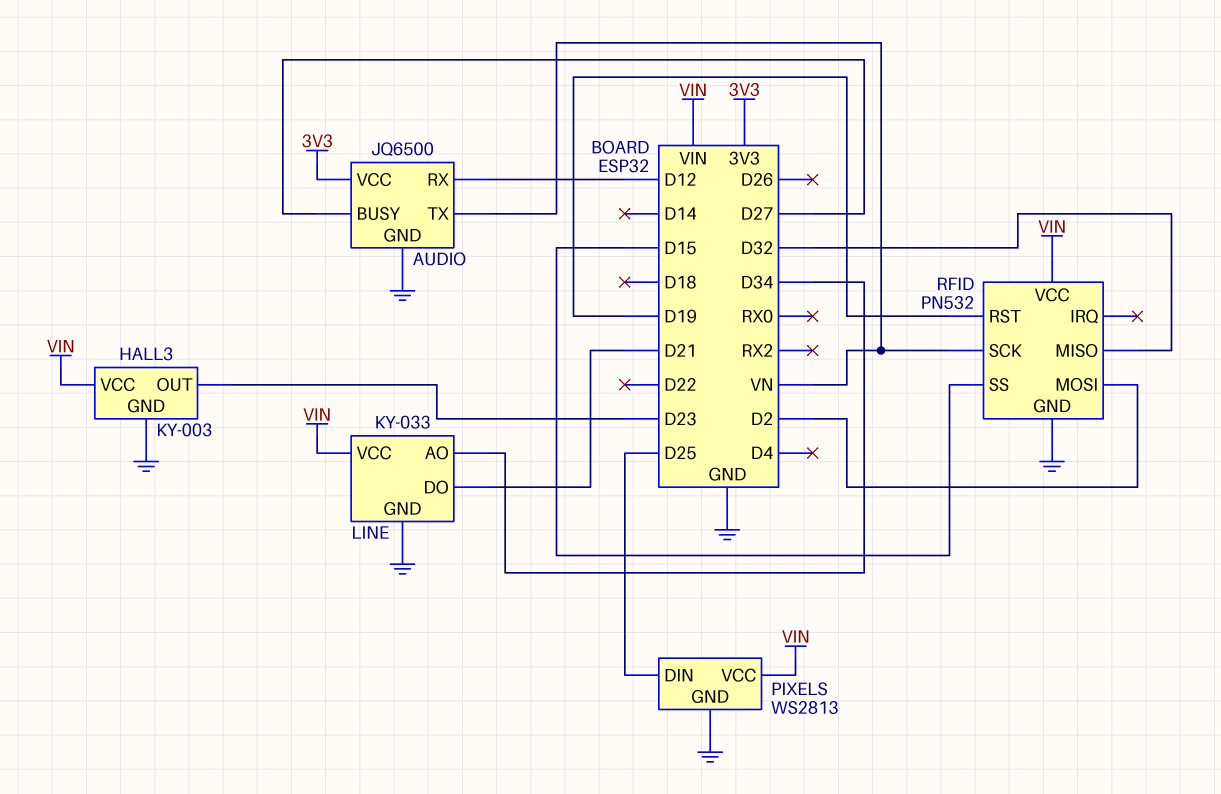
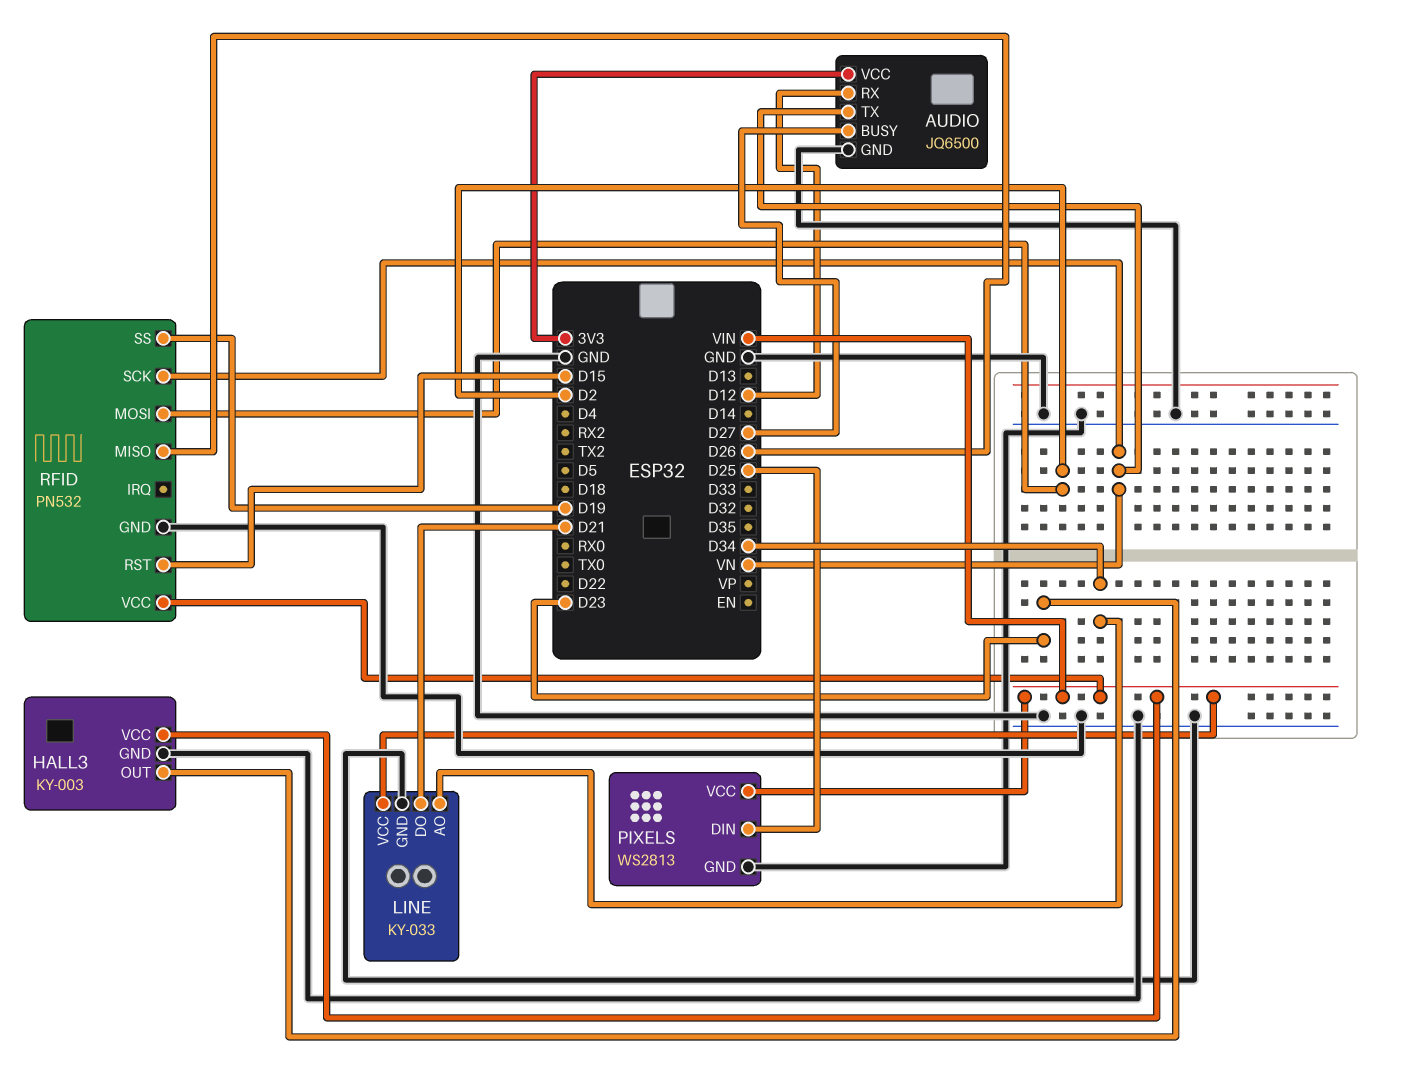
RFID pin MISO: D32 -> D26
RFID pin RST: D19 -> D15
RFID pin SS: D15 -> D19

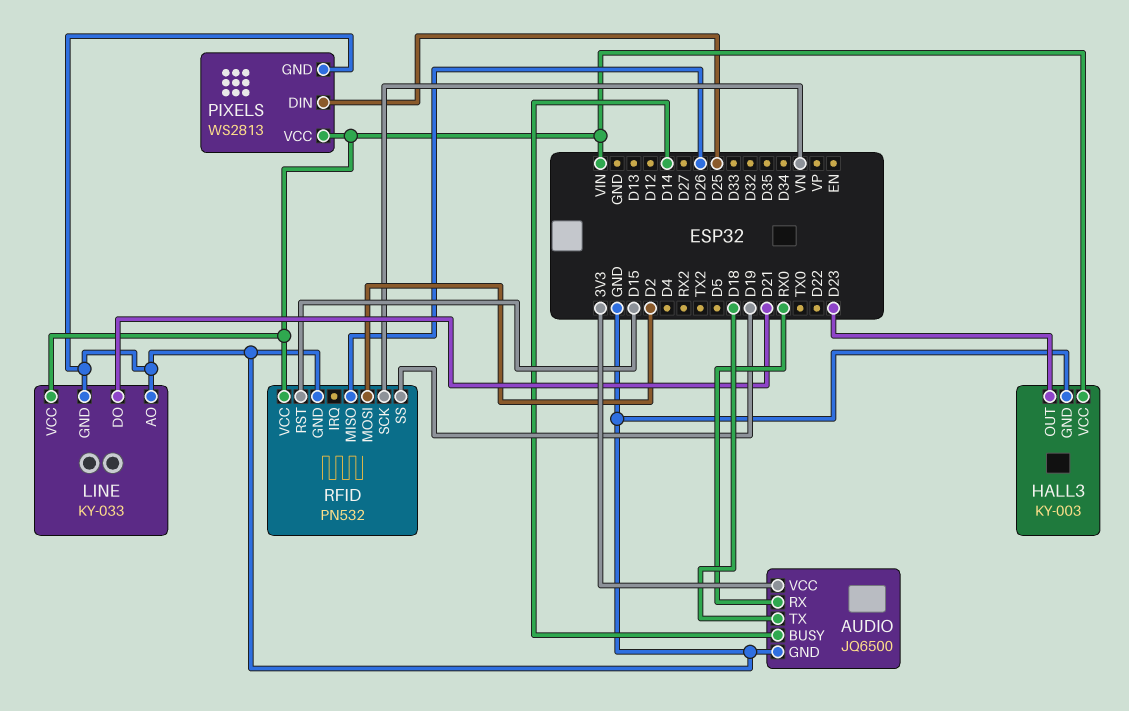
AUDIO pin BUSY: D27 -> D14
AUDIO pin RX: D12 -> RX0
AUDIO pin TX: VN -> D18
LINE pin AO: D34 -> GND

